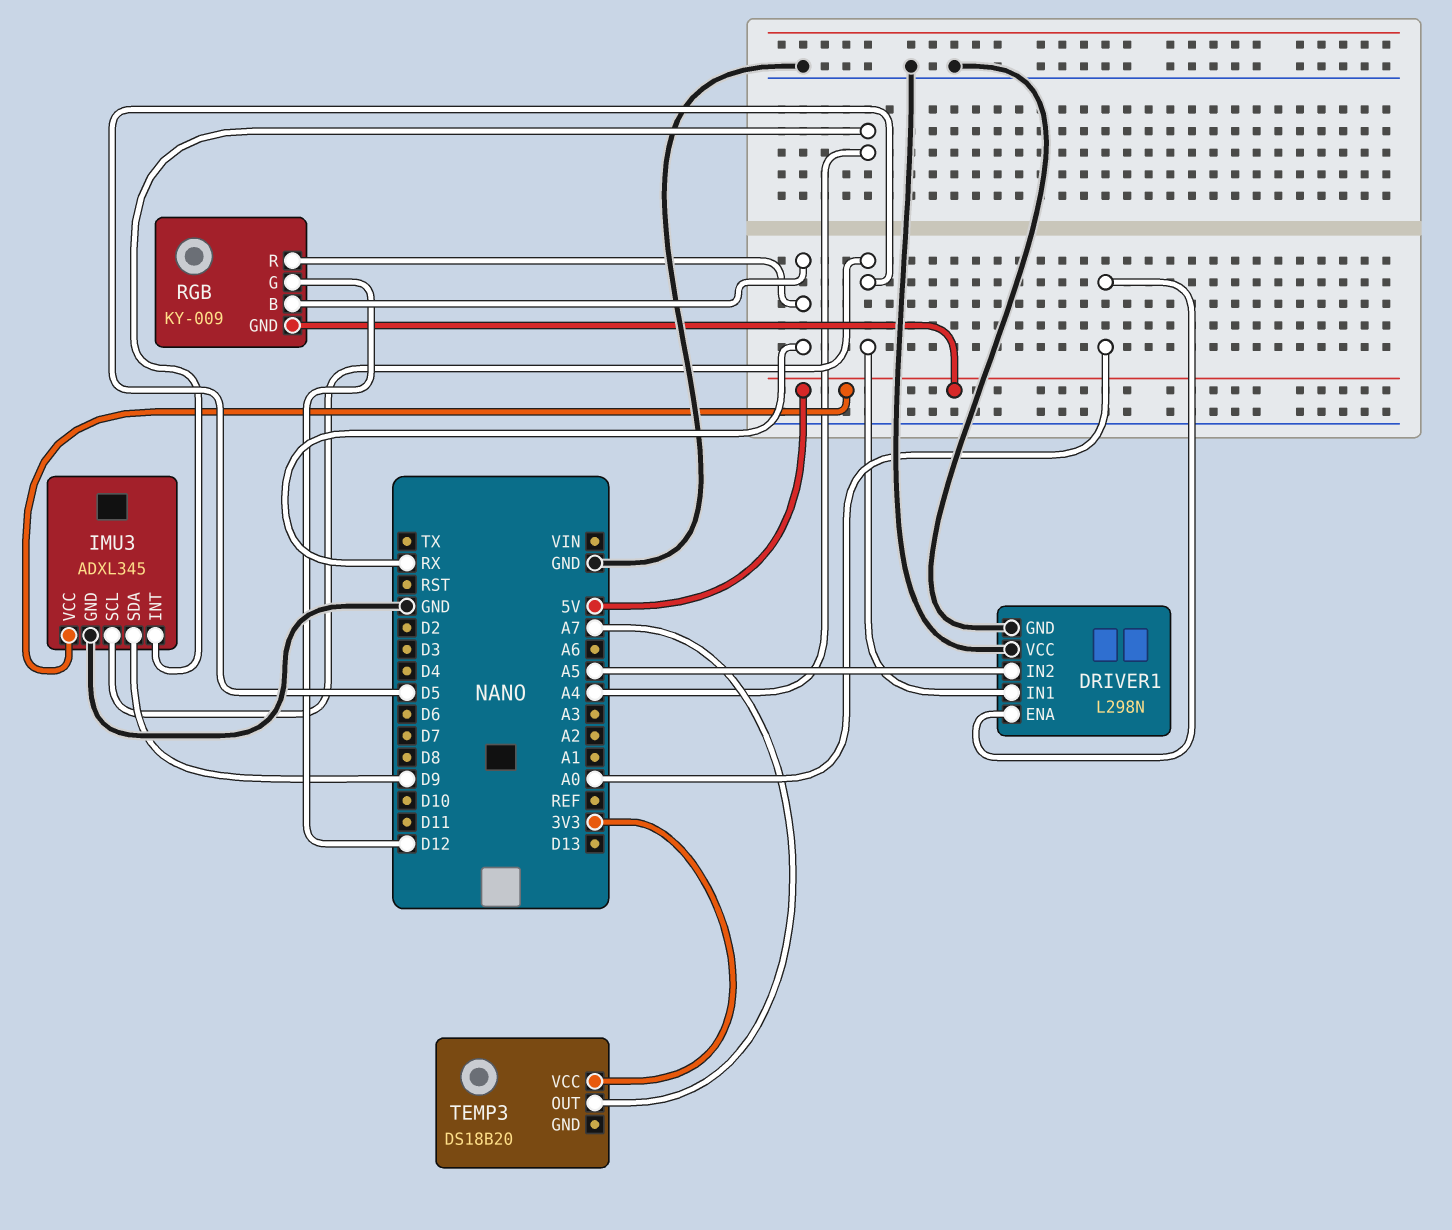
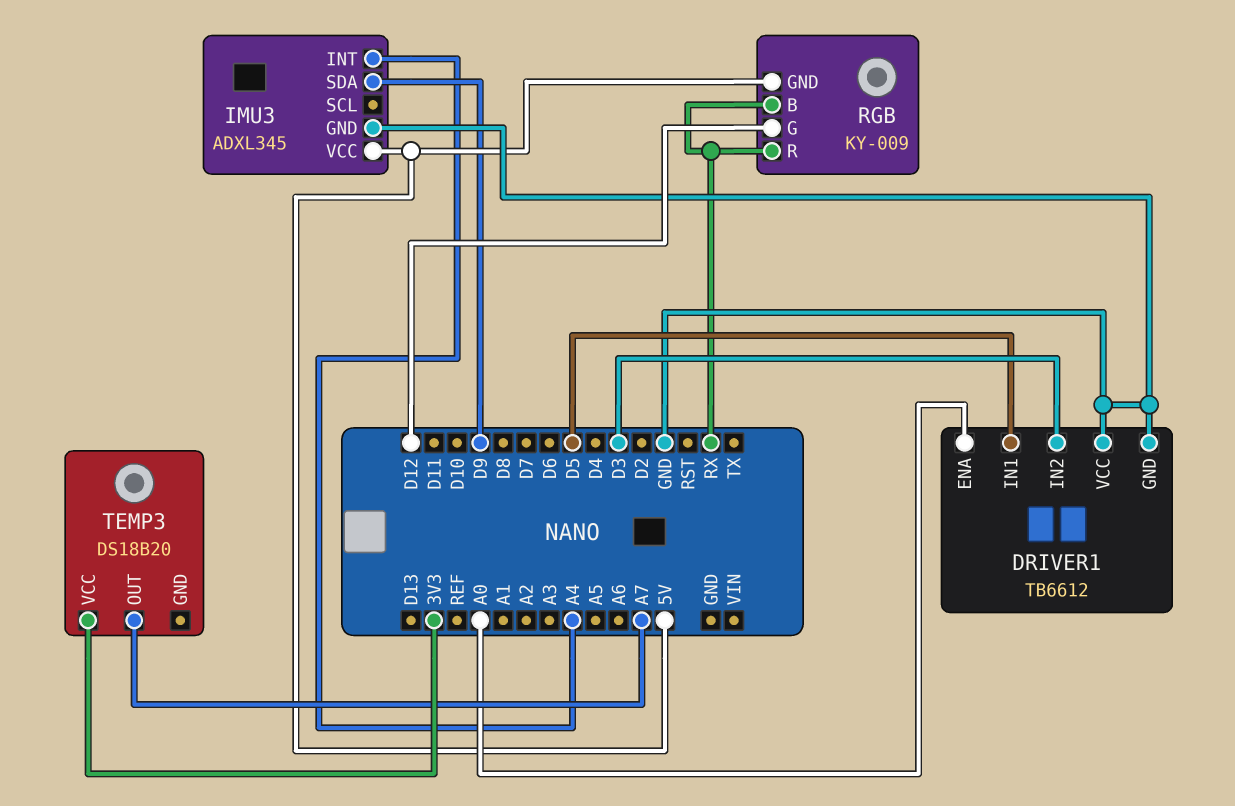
DRIVER1: L298N -> TB6612
DRIVER1 pin IN2: A5 -> D3
IMU3 pin SCL: D5 -> none

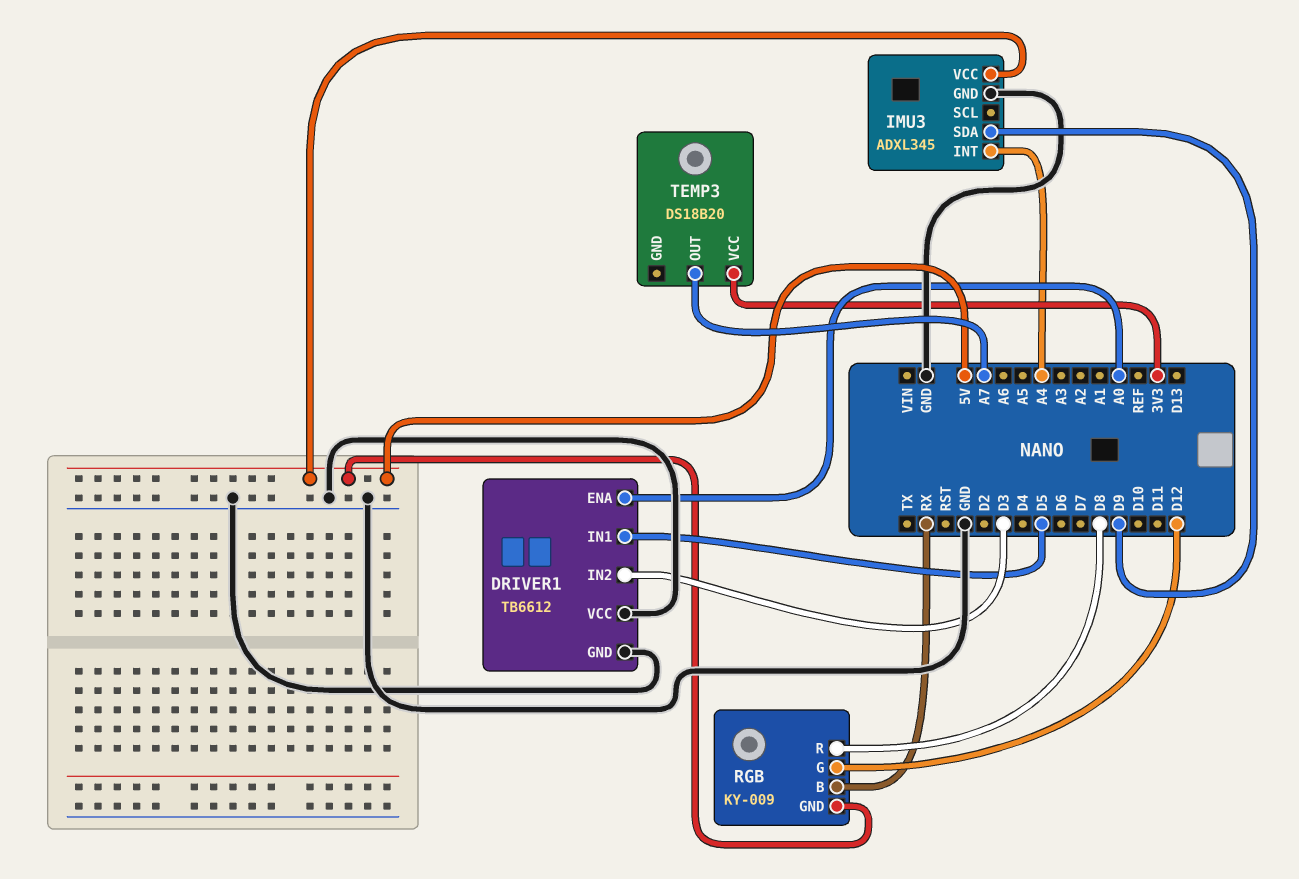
RGB pin R: RX -> D8

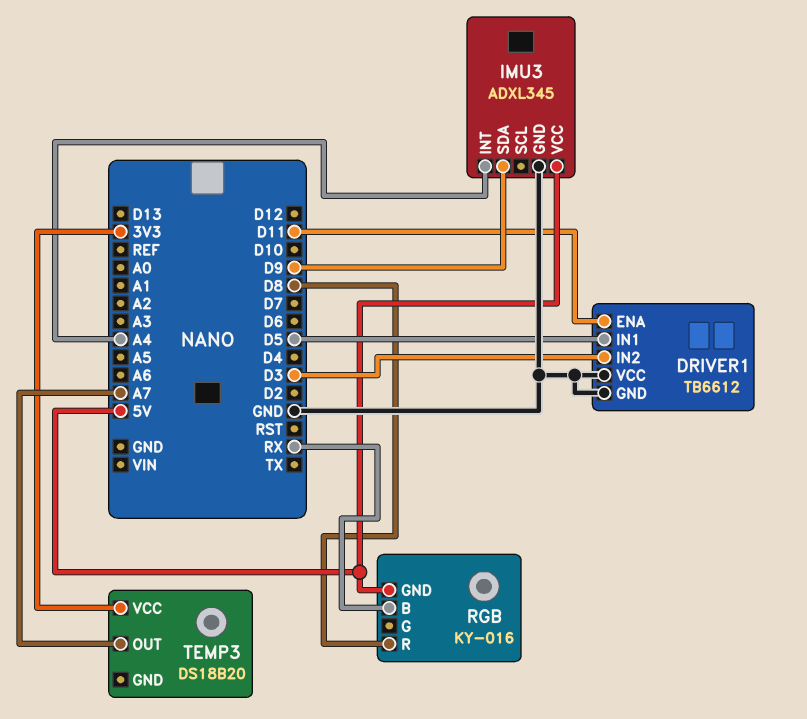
DRIVER1 pin ENA: A0 -> D11
RGB: KY-009 -> KY-016
RGB pin G: D12 -> none

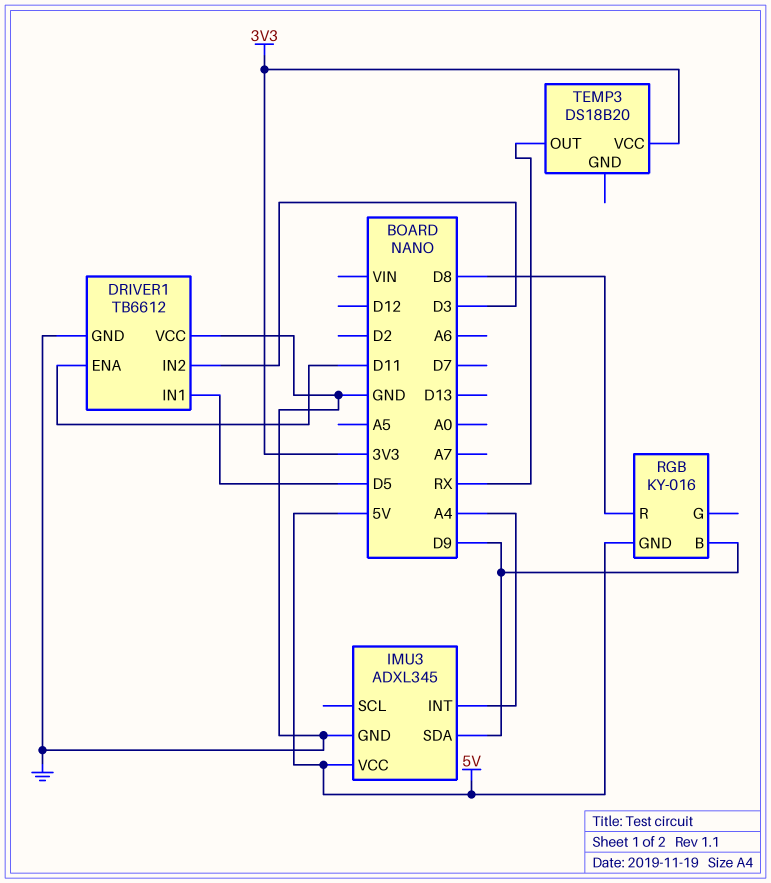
RGB pin B: RX -> D9
TEMP3 pin OUT: A7 -> RX

